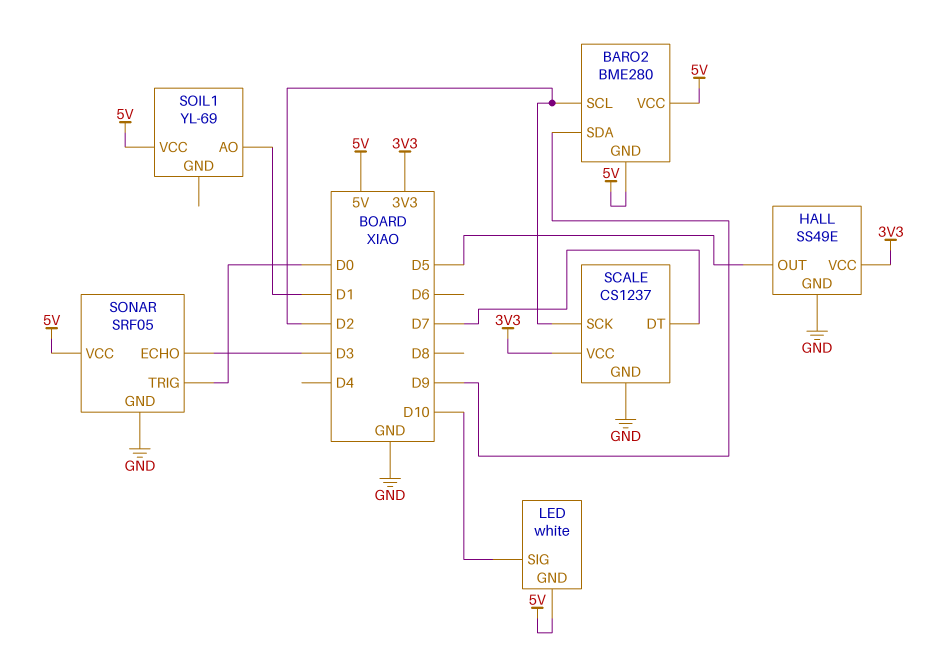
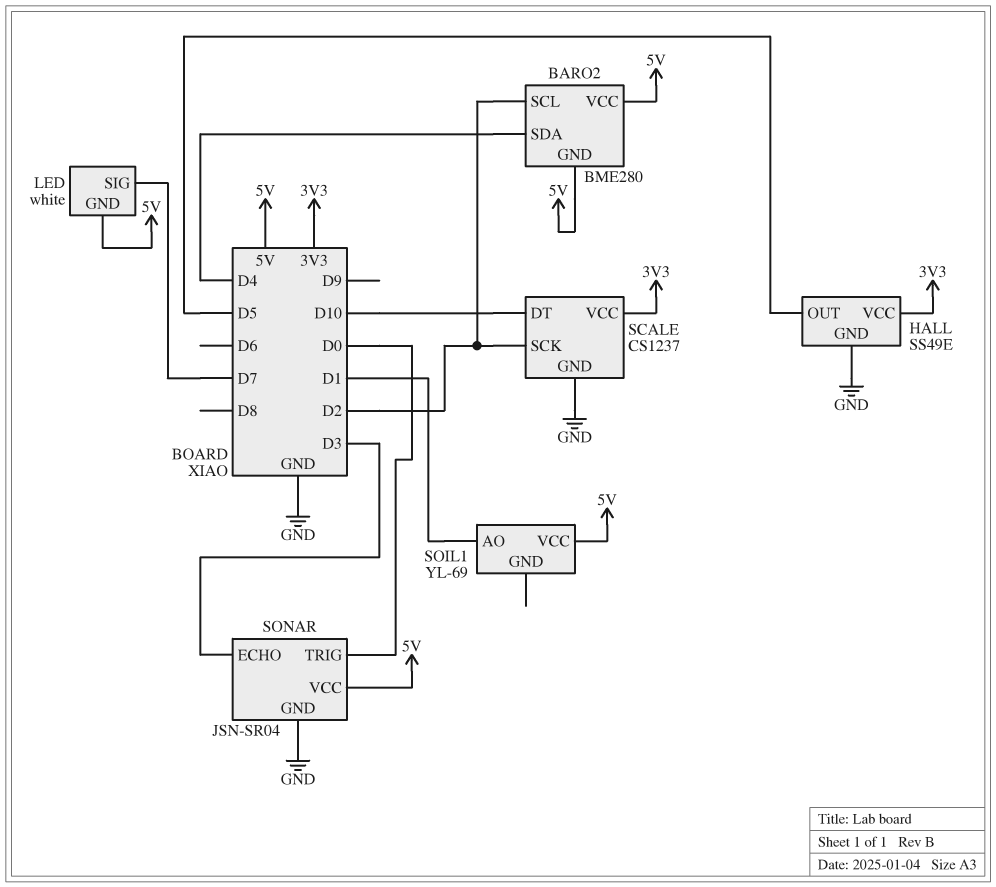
BARO2 pin SDA: D9 -> D4
LED pin SIG: D10 -> D7
SCALE pin DT: D7 -> D10
SONAR: SRF05 -> JSN-SR04

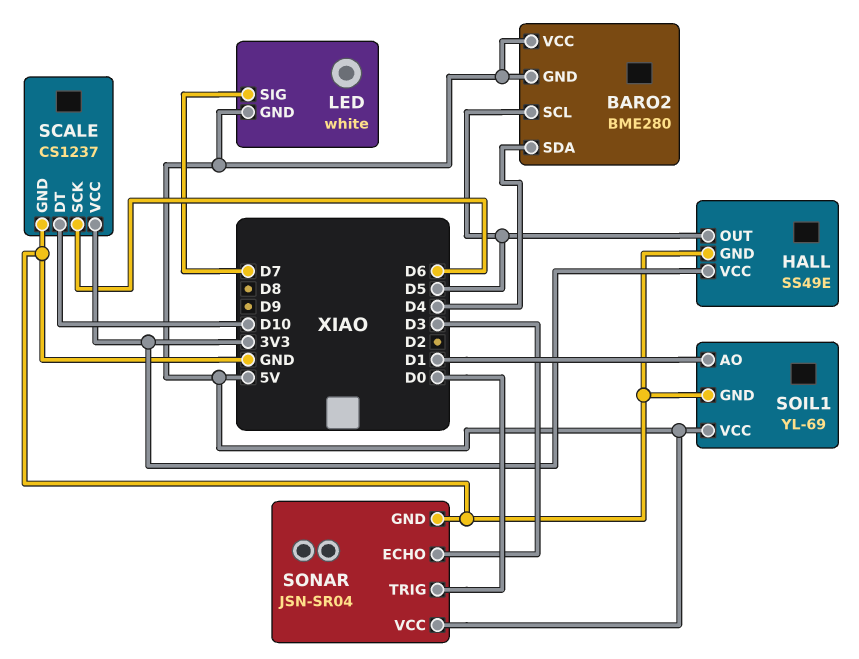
BARO2 pin SCL: D2 -> D5
SCALE pin SCK: D2 -> D6
SOIL1 pin GND: none -> GND

